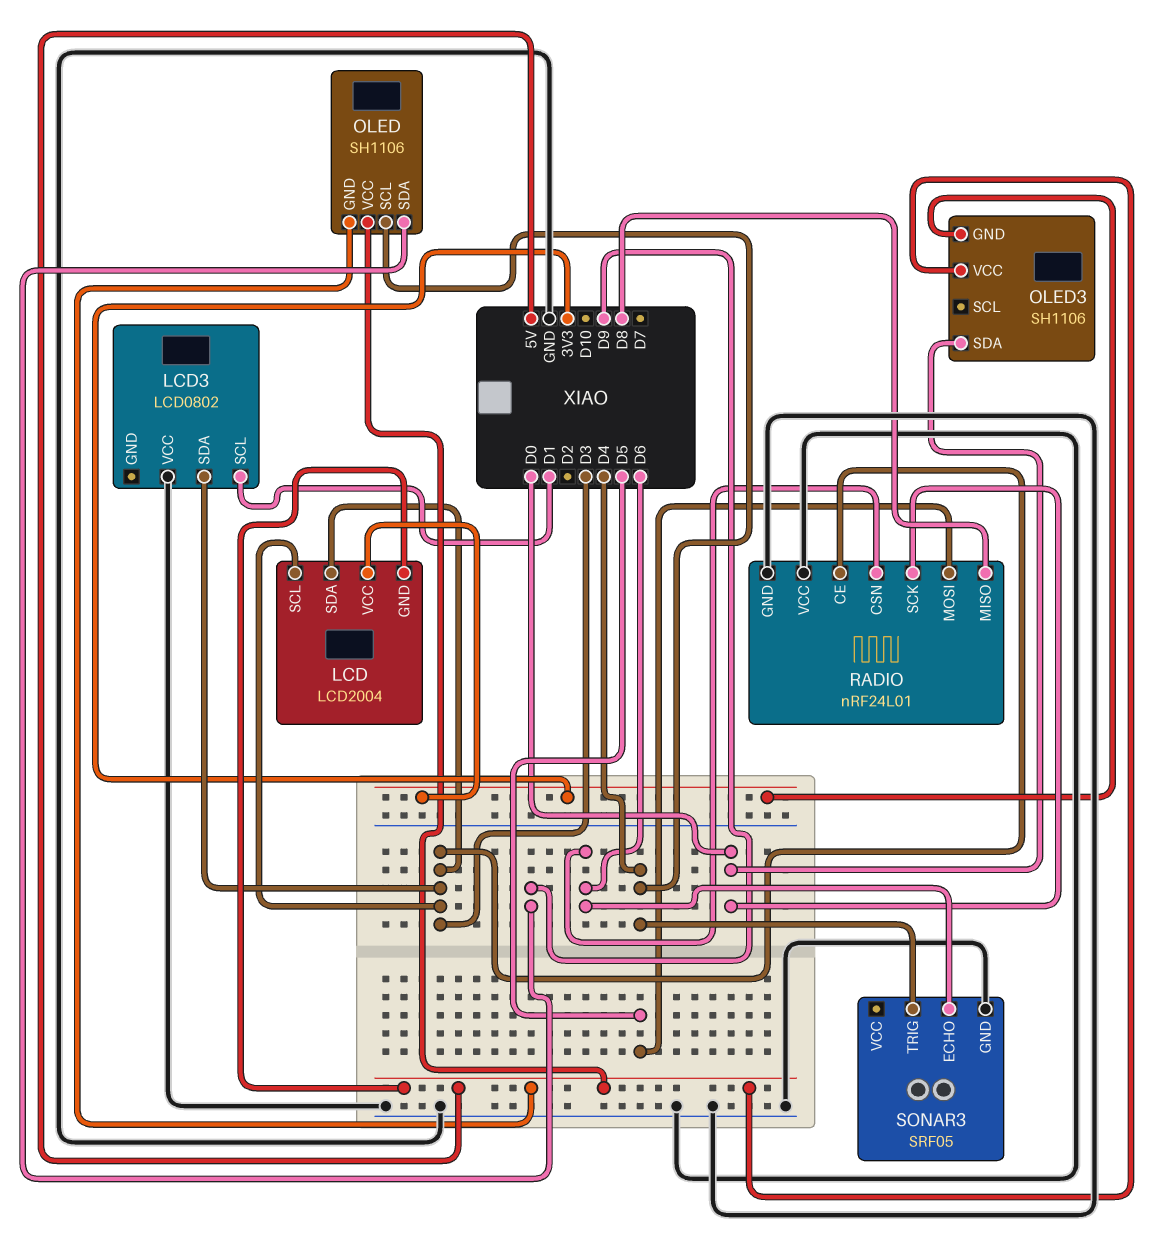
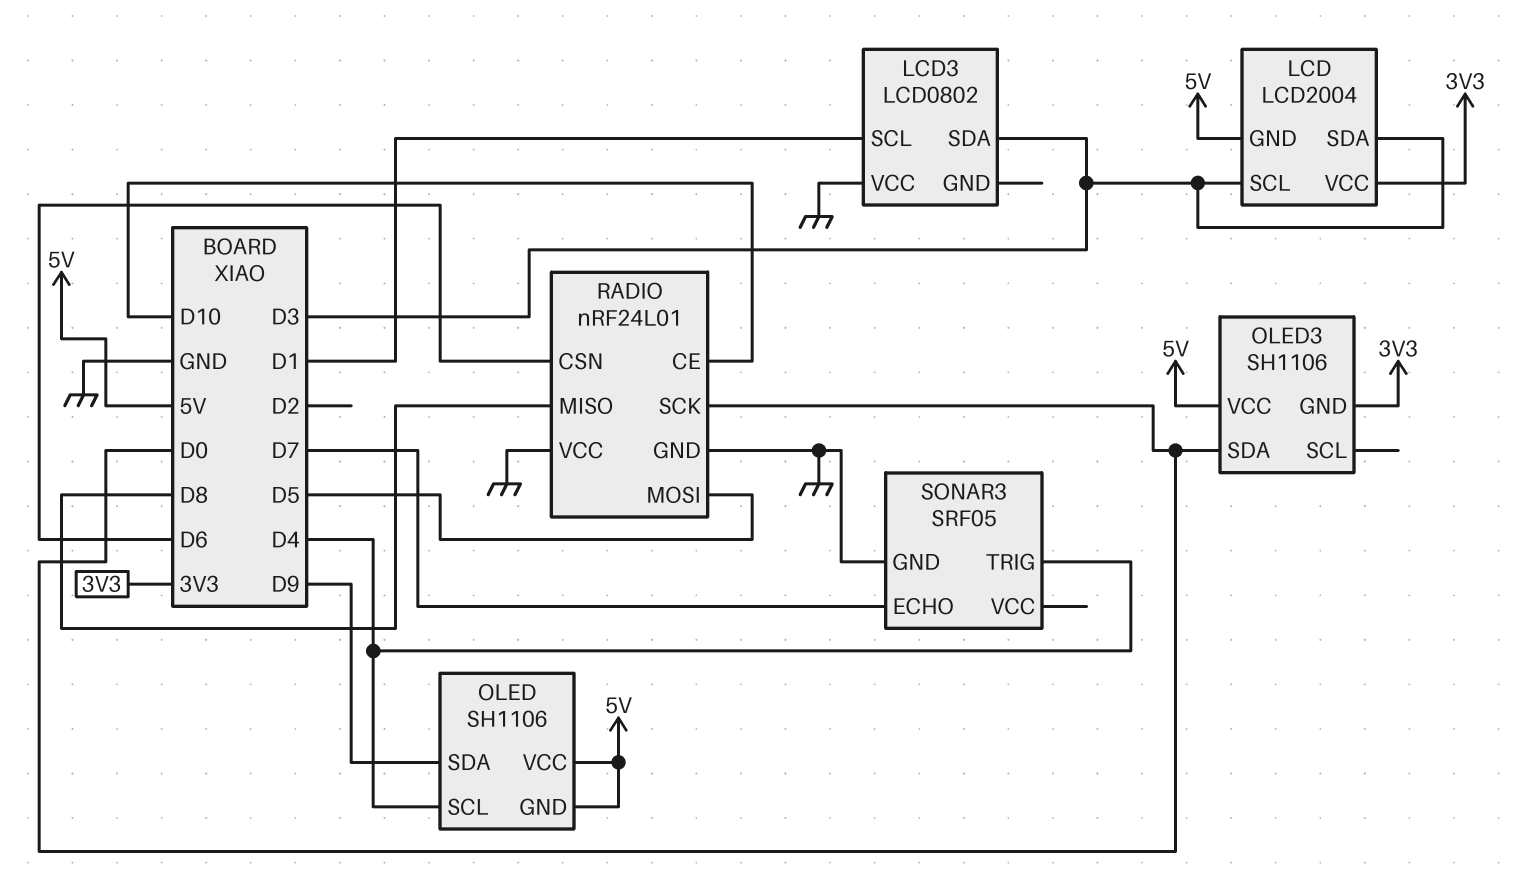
RADIO pin CE: D3 -> D10
SONAR3 pin ECHO: D6 -> D7

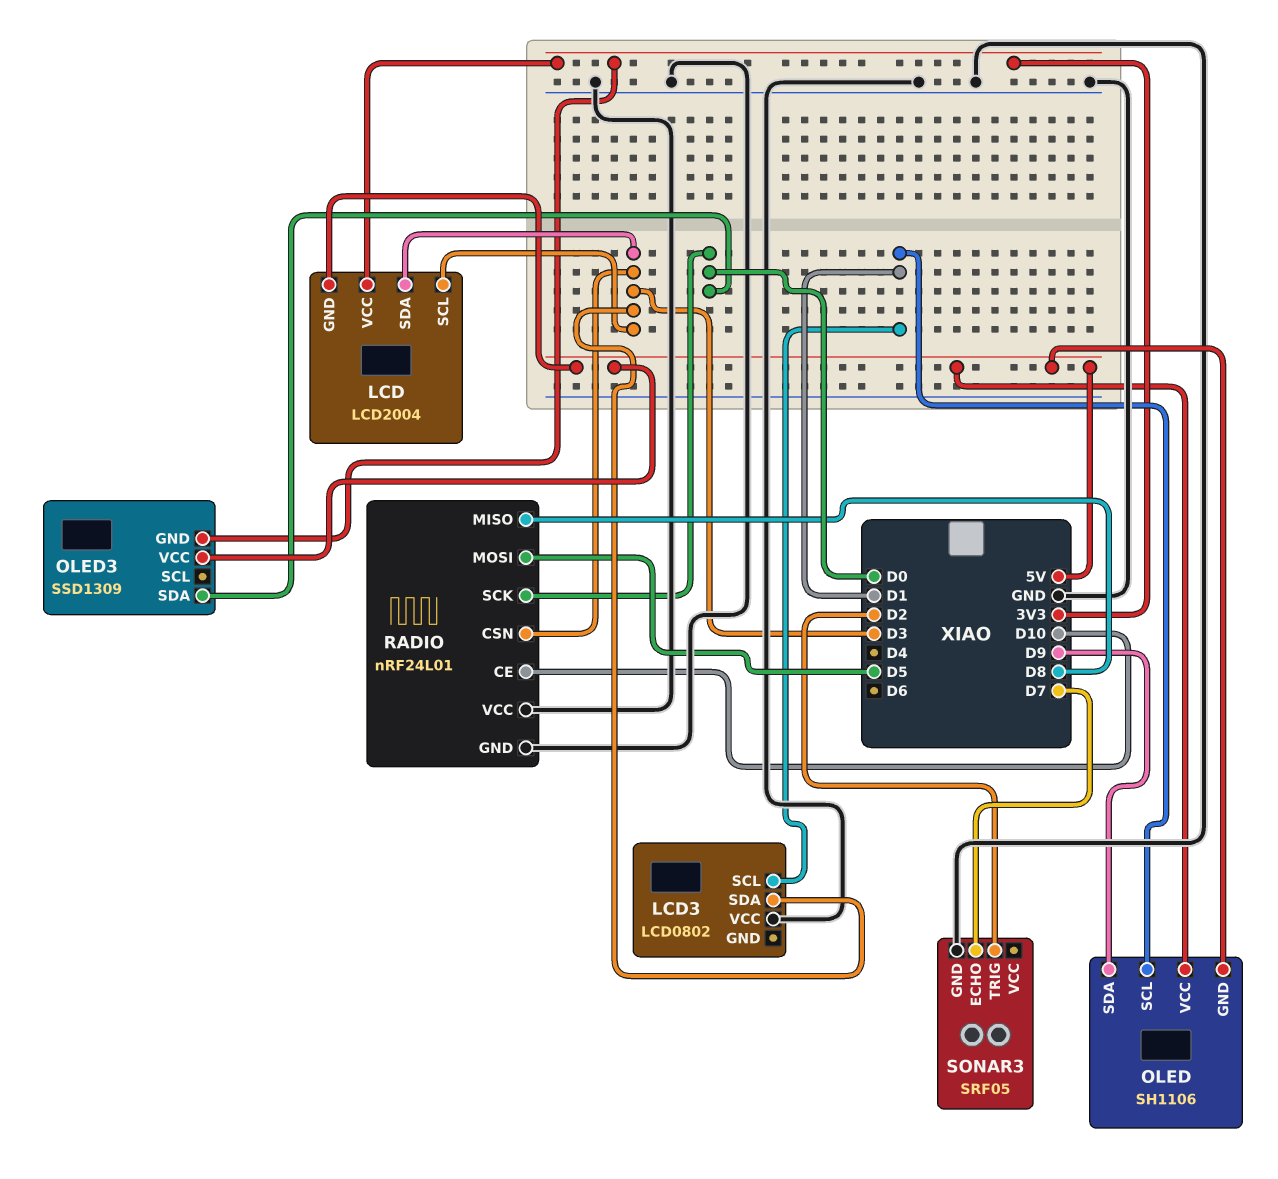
OLED pin SCL: D4 -> D1
OLED3: SH1106 -> SSD1309
RADIO pin CSN: D6 -> D3
SONAR3 pin TRIG: D4 -> D2

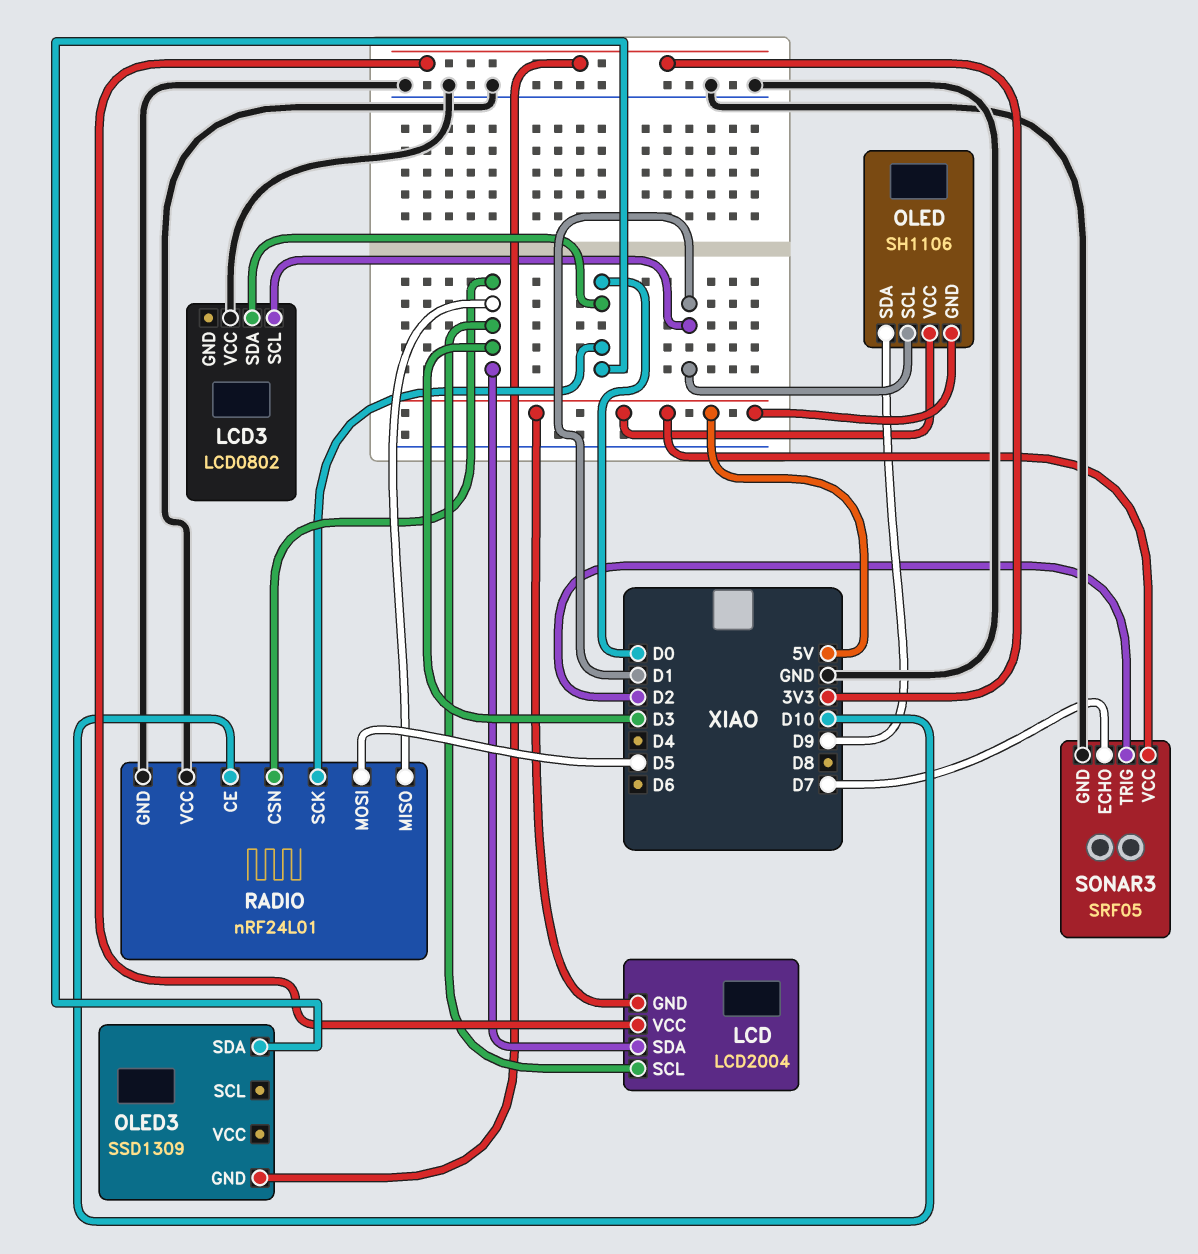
LCD3 pin SDA: D3 -> D0
OLED3 pin VCC: 5V -> none
RADIO pin MISO: D8 -> D3
SONAR3 pin VCC: none -> 5V

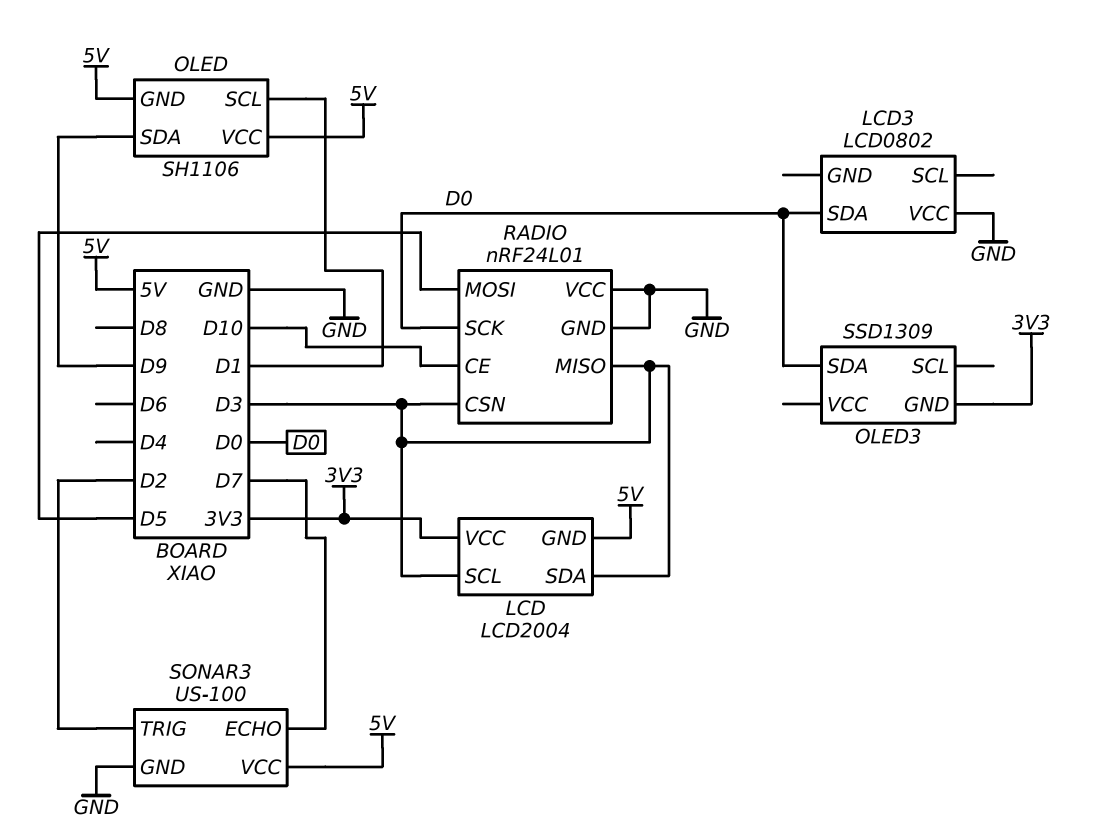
LCD3 pin SCL: D1 -> none
SONAR3: SRF05 -> US-100

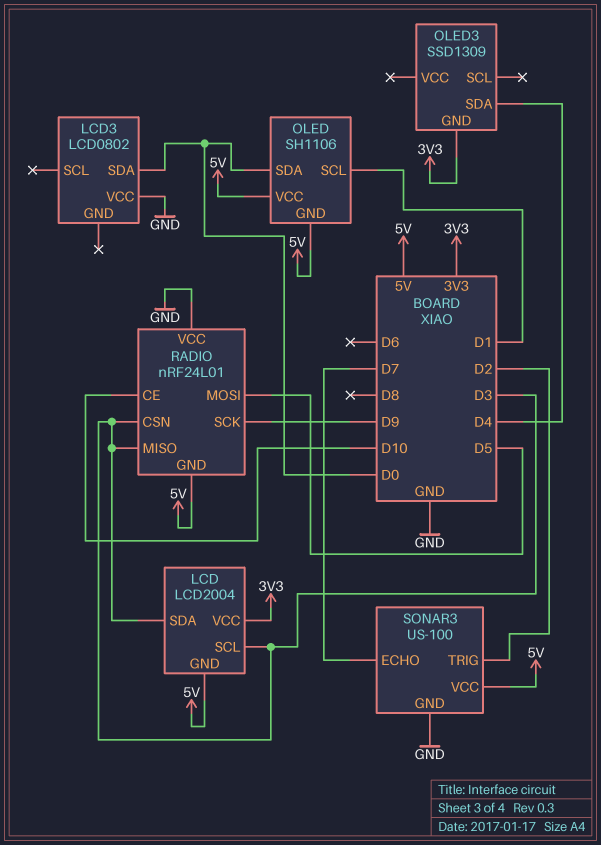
OLED pin SDA: D9 -> D0
OLED3 pin SDA: D0 -> D4
RADIO pin GND: GND -> 5V
RADIO pin SCK: D0 -> D9

